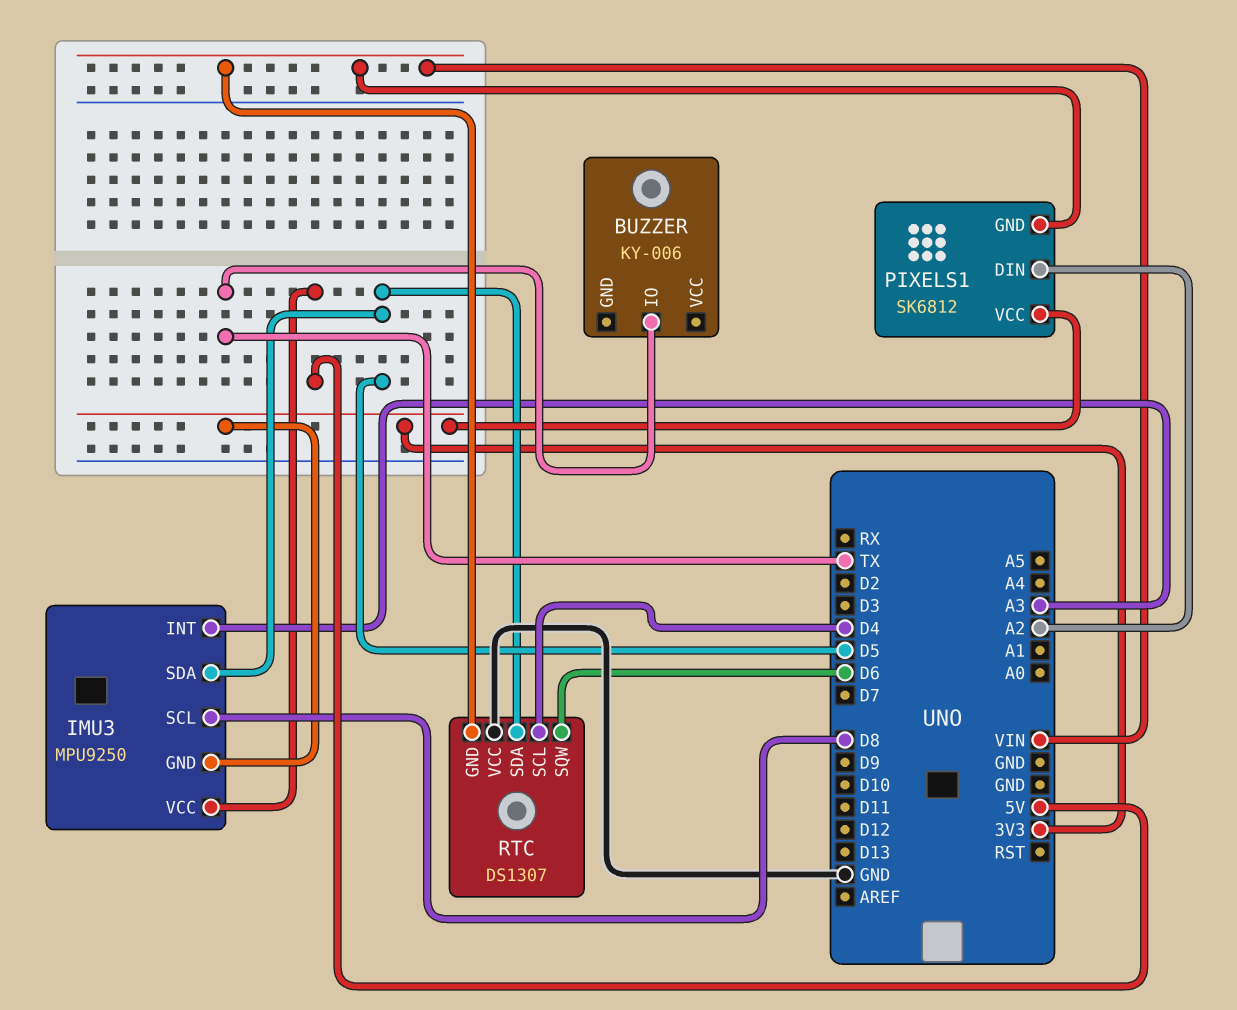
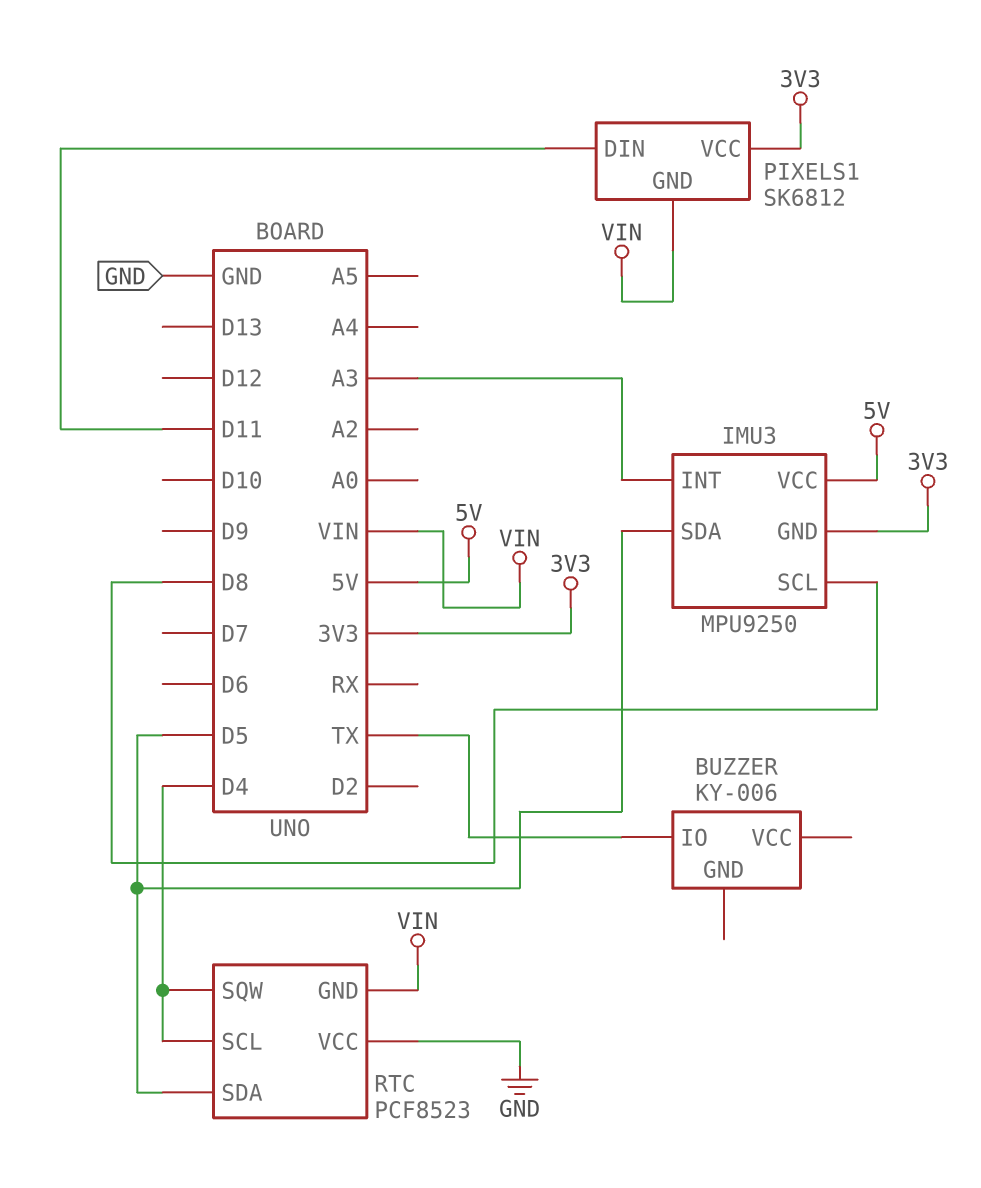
PIXELS1 pin DIN: A2 -> D11
RTC: DS1307 -> PCF8523
RTC pin SQW: D6 -> D4

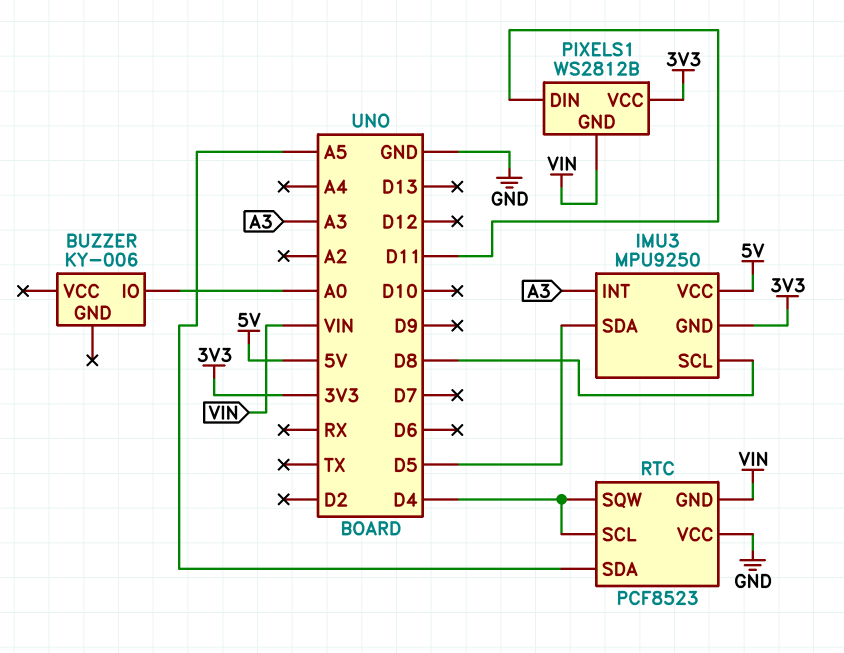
BUZZER pin IO: TX -> A0
PIXELS1: SK6812 -> WS2812B
RTC pin SDA: D5 -> A5

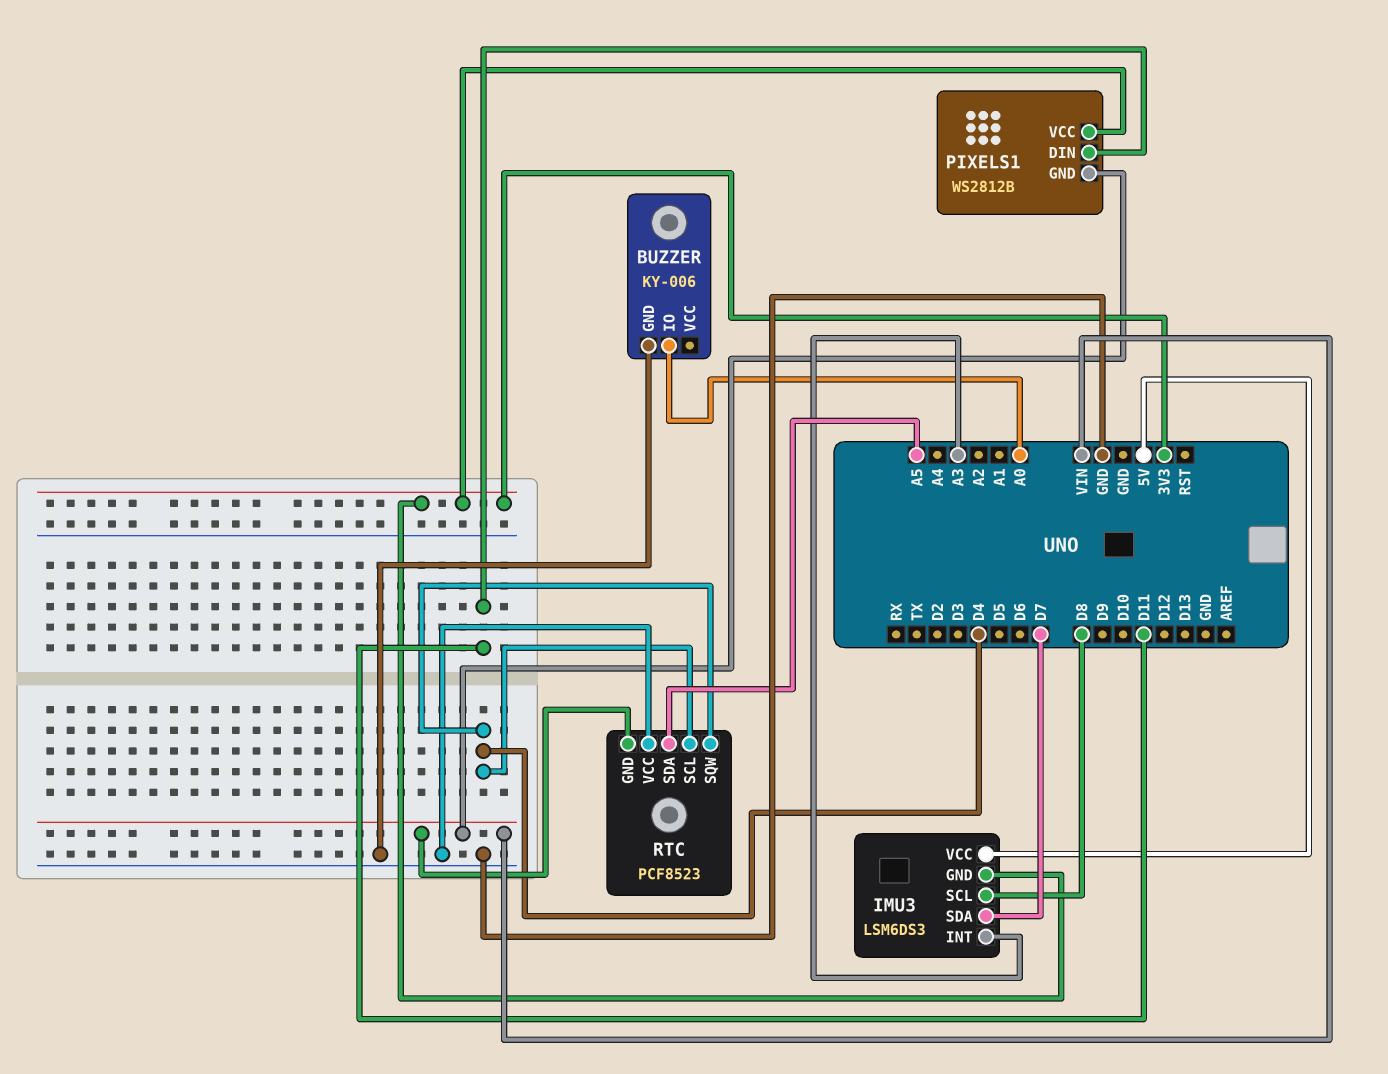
BUZZER pin GND: none -> GND
IMU3: MPU9250 -> LSM6DS3
IMU3 pin SDA: D5 -> D7

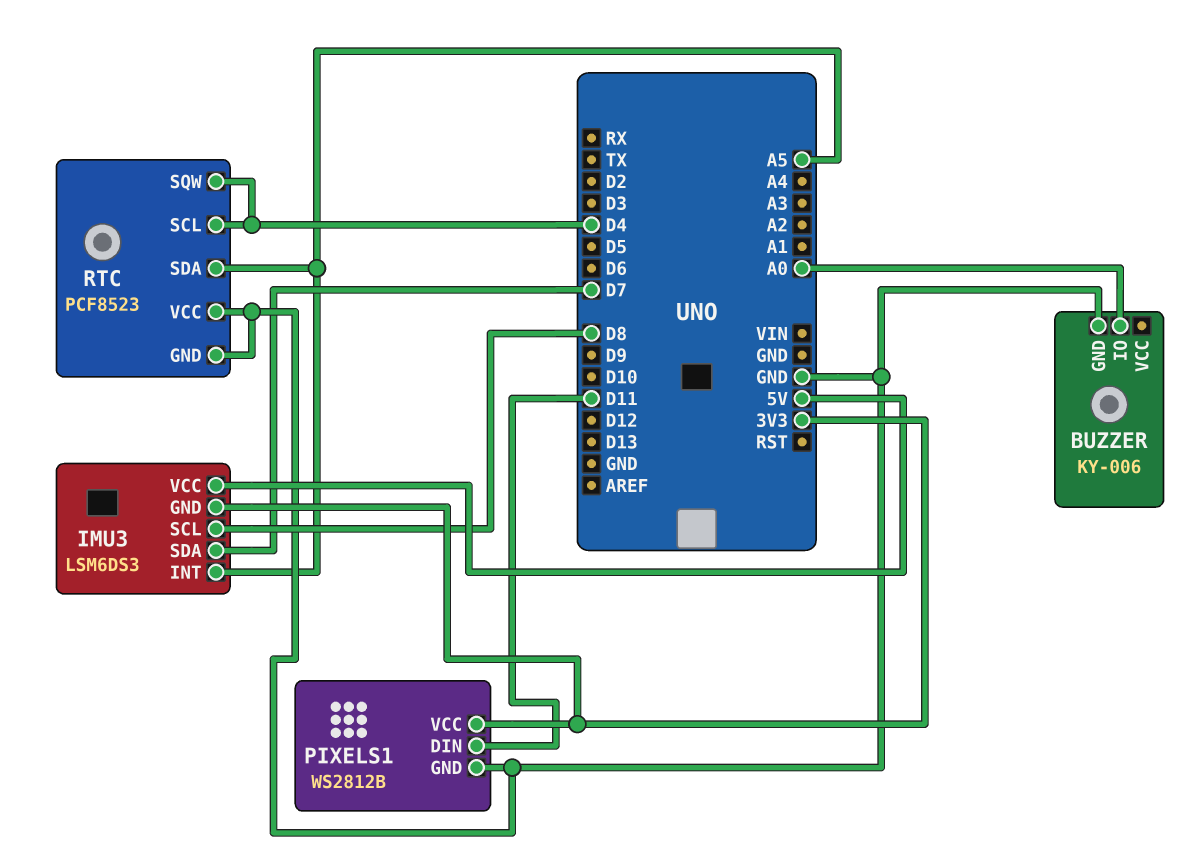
IMU3 pin INT: A3 -> A5
PIXELS1 pin GND: VIN -> GND
RTC pin GND: VIN -> GND

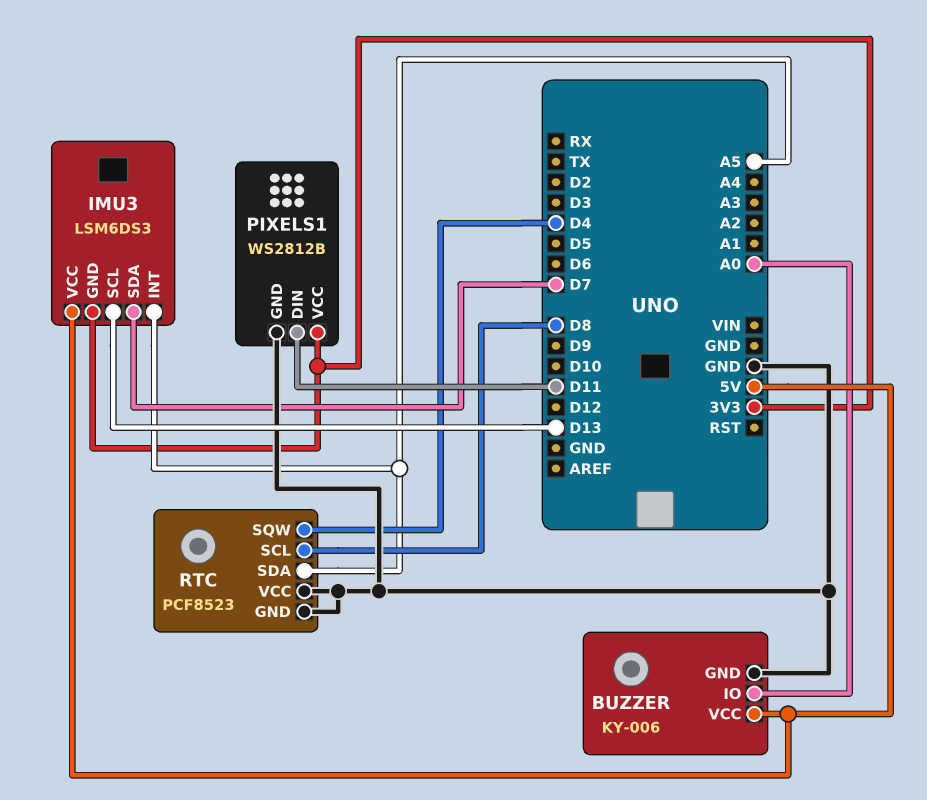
BUZZER pin VCC: none -> 5V
IMU3 pin SCL: D8 -> D13
RTC pin SCL: D4 -> D8

